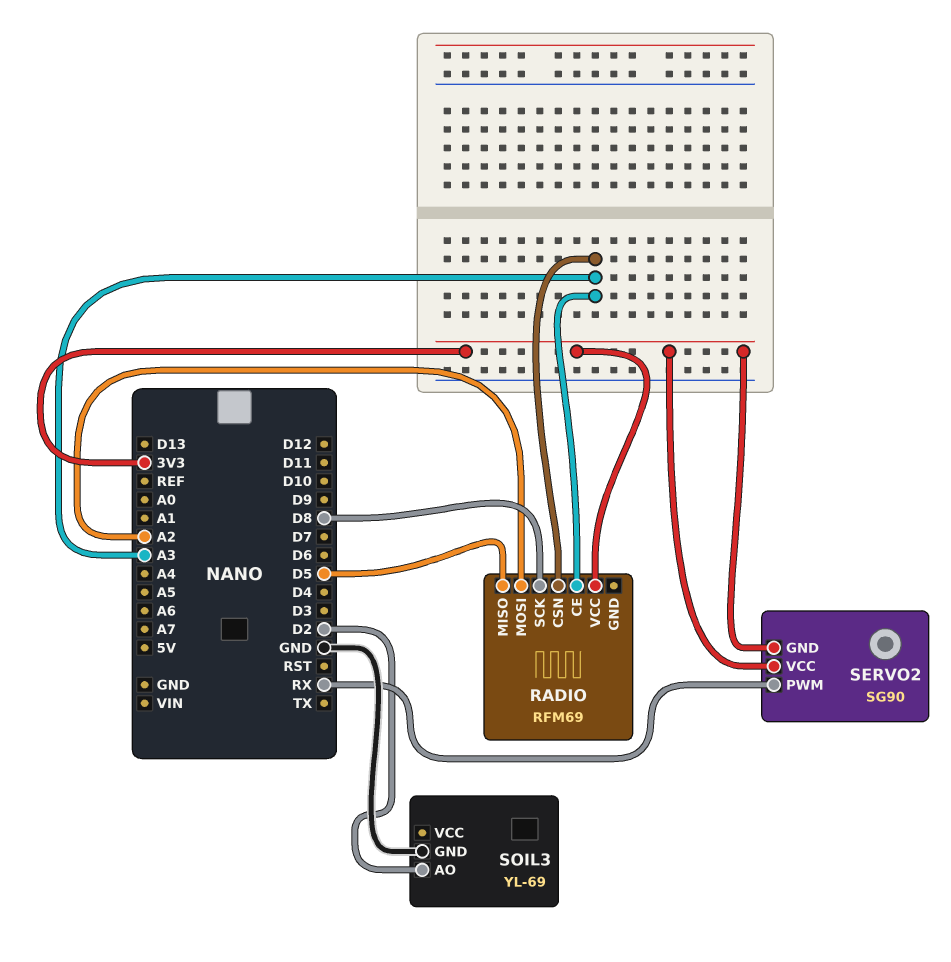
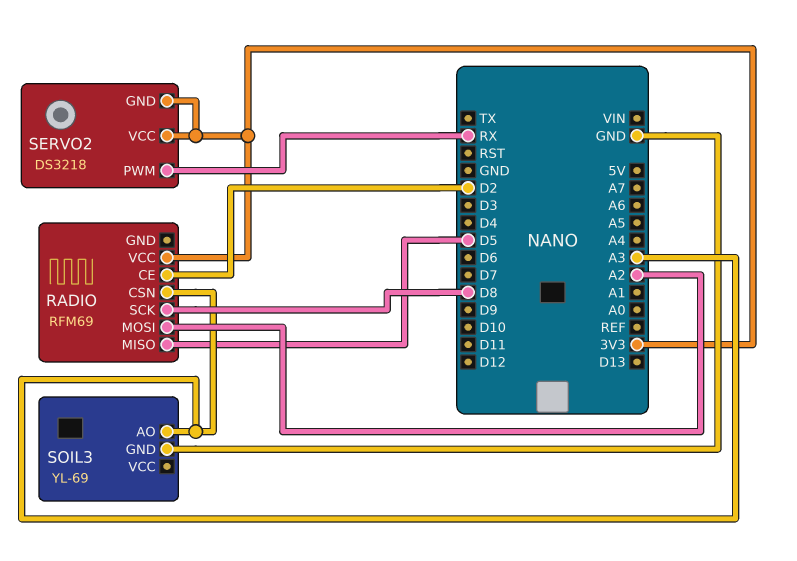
RADIO pin CE: A3 -> D2
SERVO2: SG90 -> DS3218
SOIL3 pin AO: D2 -> A3

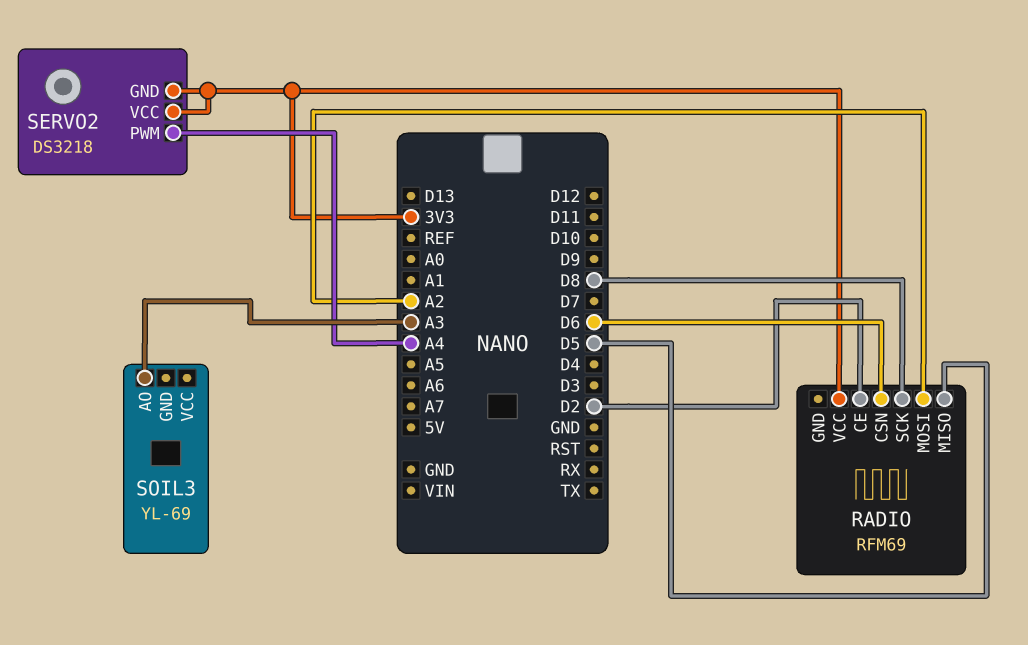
RADIO pin CSN: A3 -> D6
SERVO2 pin PWM: RX -> A4
SOIL3 pin GND: GND -> none

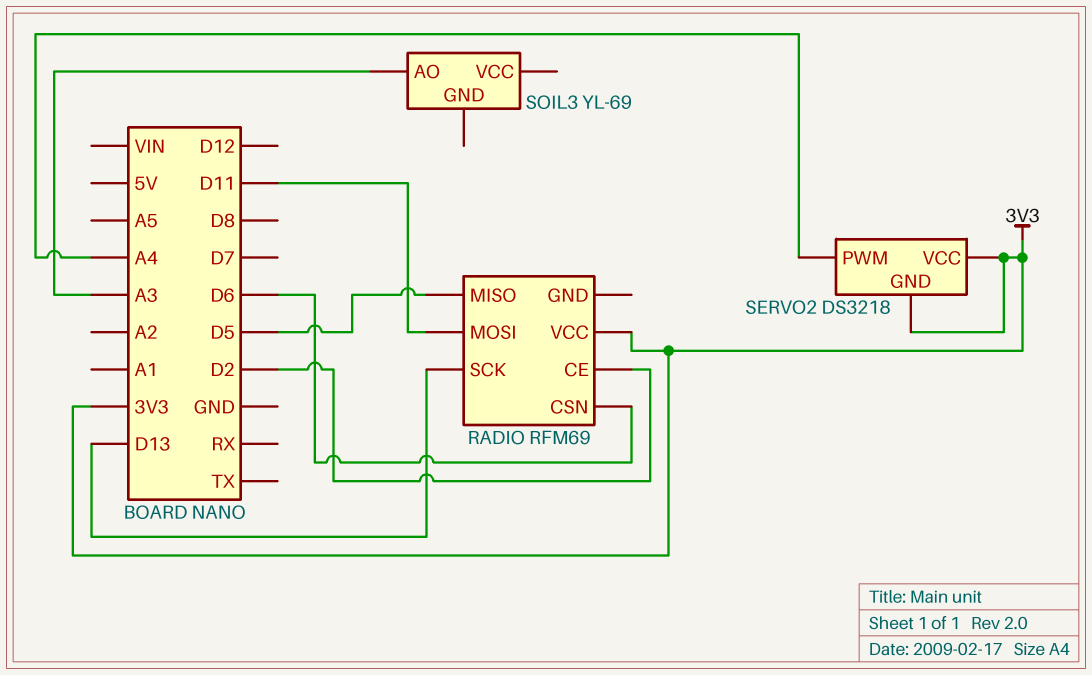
RADIO pin MOSI: A2 -> D11
RADIO pin SCK: D8 -> D13

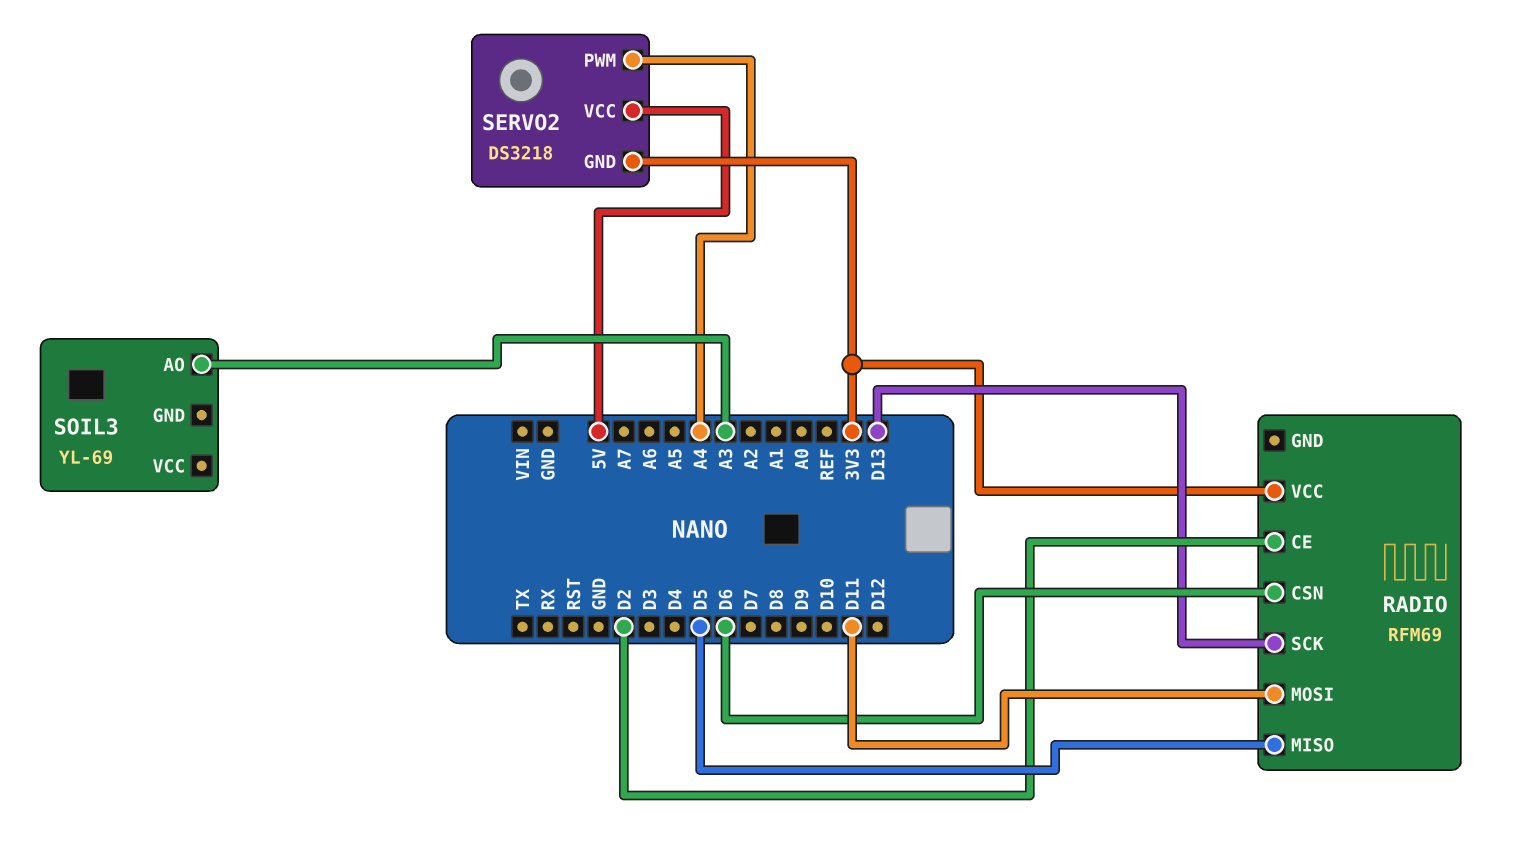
SERVO2 pin VCC: 3V3 -> 5V

